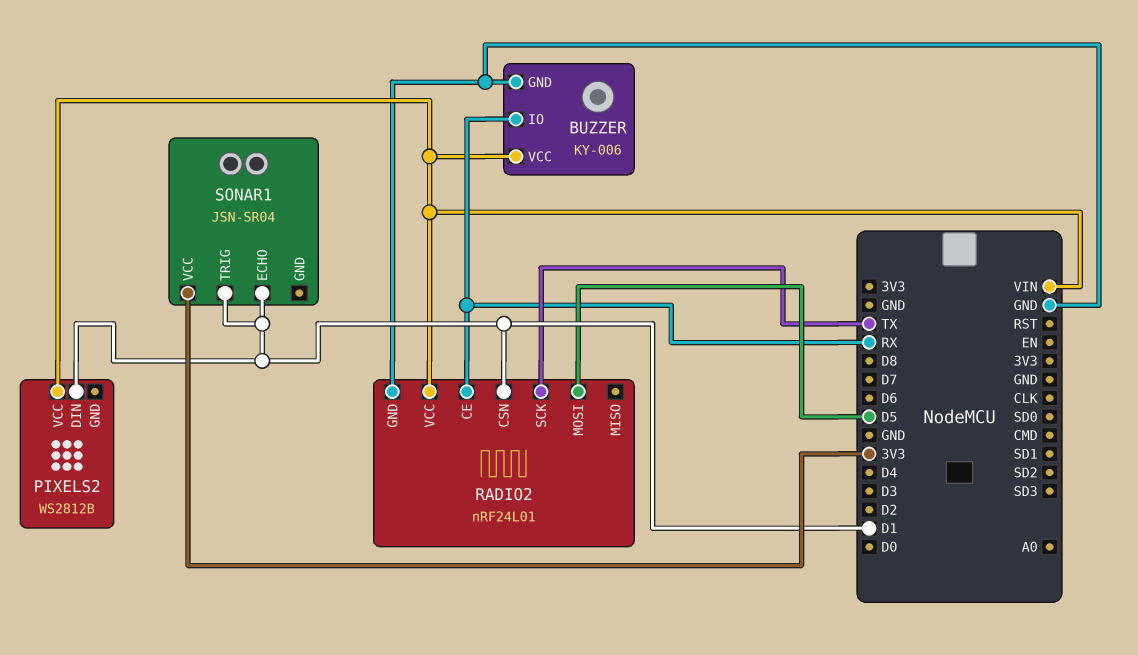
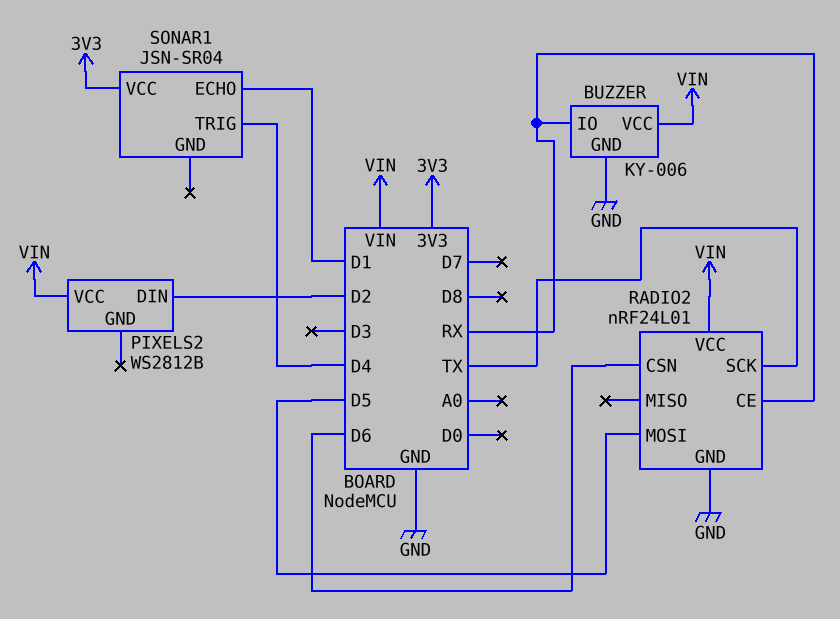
PIXELS2 pin DIN: D1 -> D2
RADIO2 pin CSN: D1 -> D6
SONAR1 pin TRIG: D1 -> D4

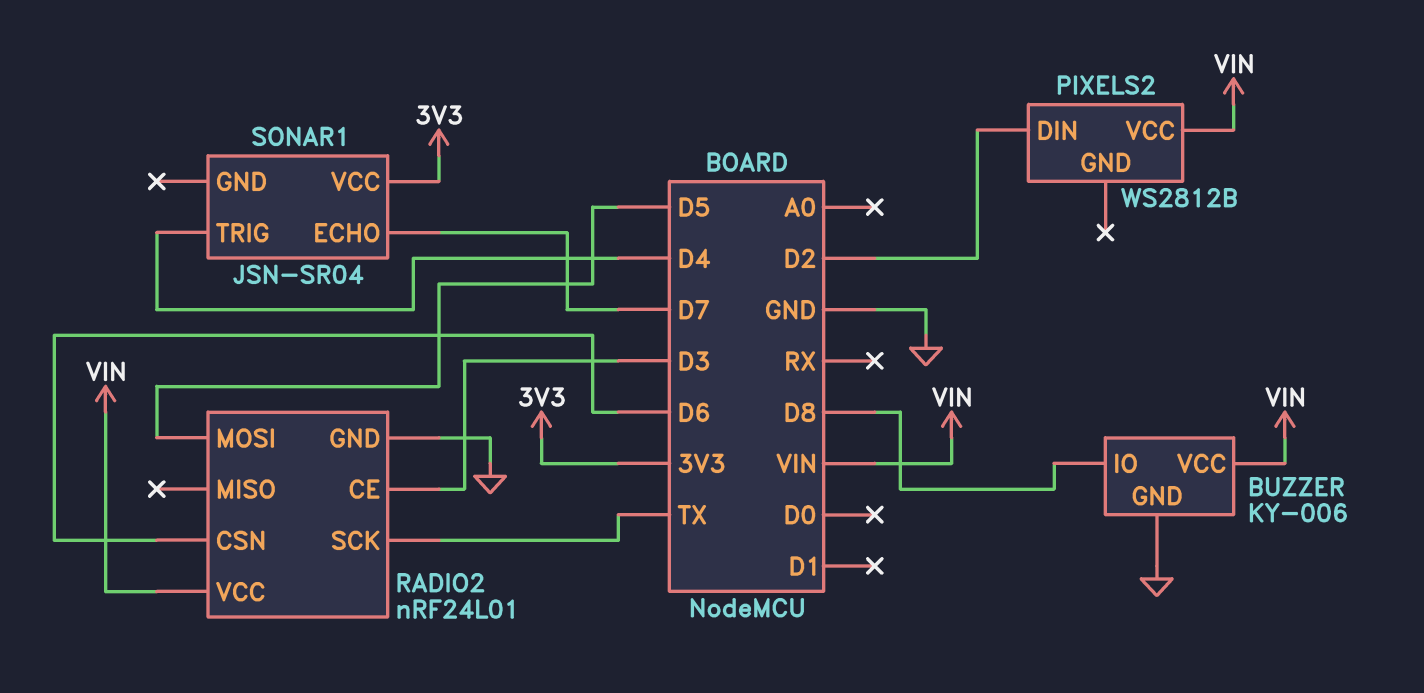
BUZZER pin IO: RX -> D8
RADIO2 pin CE: RX -> D3
SONAR1 pin ECHO: D1 -> D7

